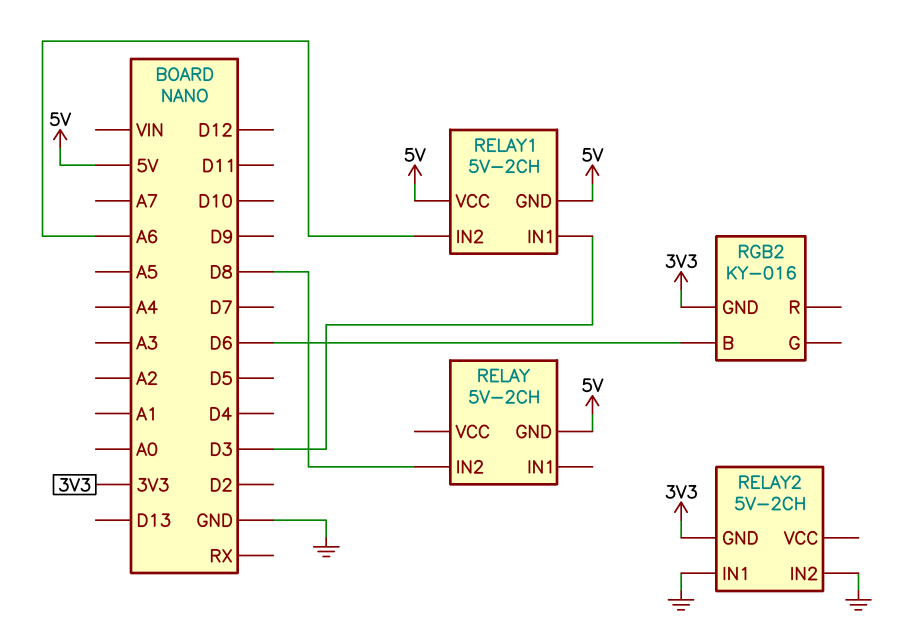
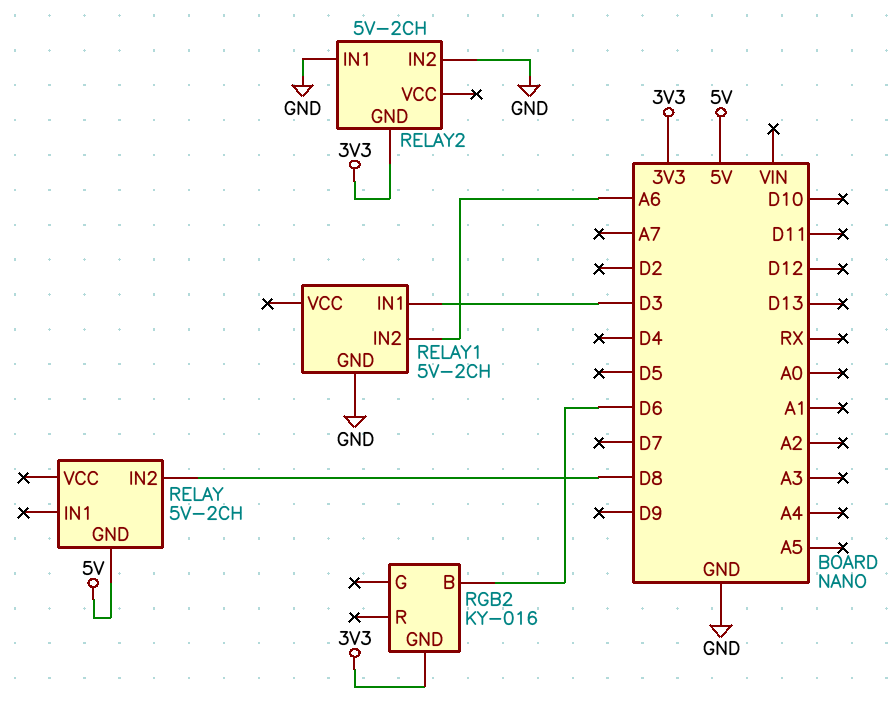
RELAY1 pin GND: 5V -> GND
RELAY1 pin VCC: 5V -> none

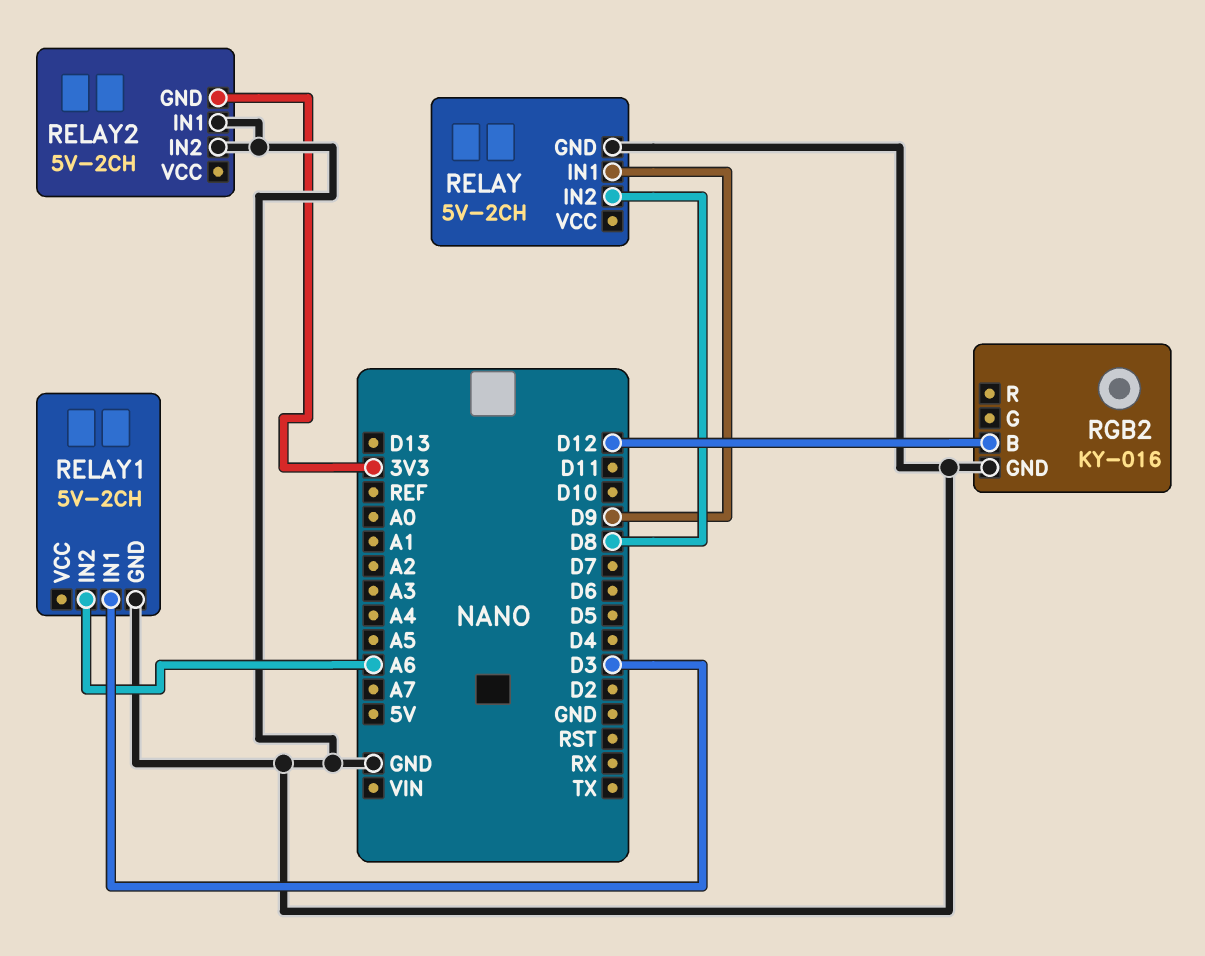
RELAY pin GND: 5V -> GND
RELAY pin IN1: none -> D9
RGB2 pin B: D6 -> D12
RGB2 pin GND: 3V3 -> GND

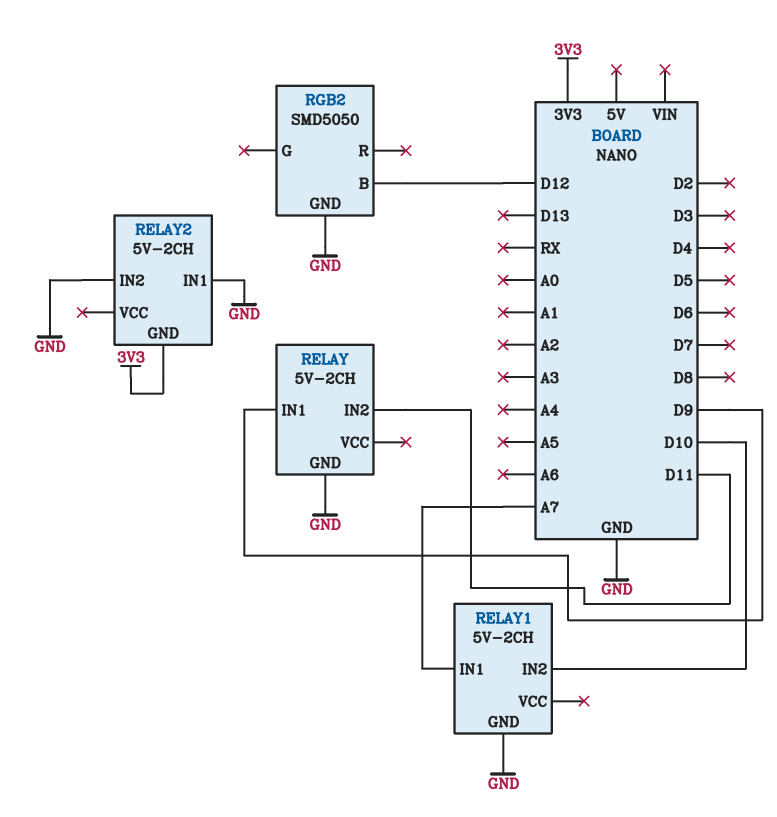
RELAY pin IN2: D8 -> D11
RELAY1 pin IN1: D3 -> A7
RELAY1 pin IN2: A6 -> D10
RGB2: KY-016 -> SMD5050

